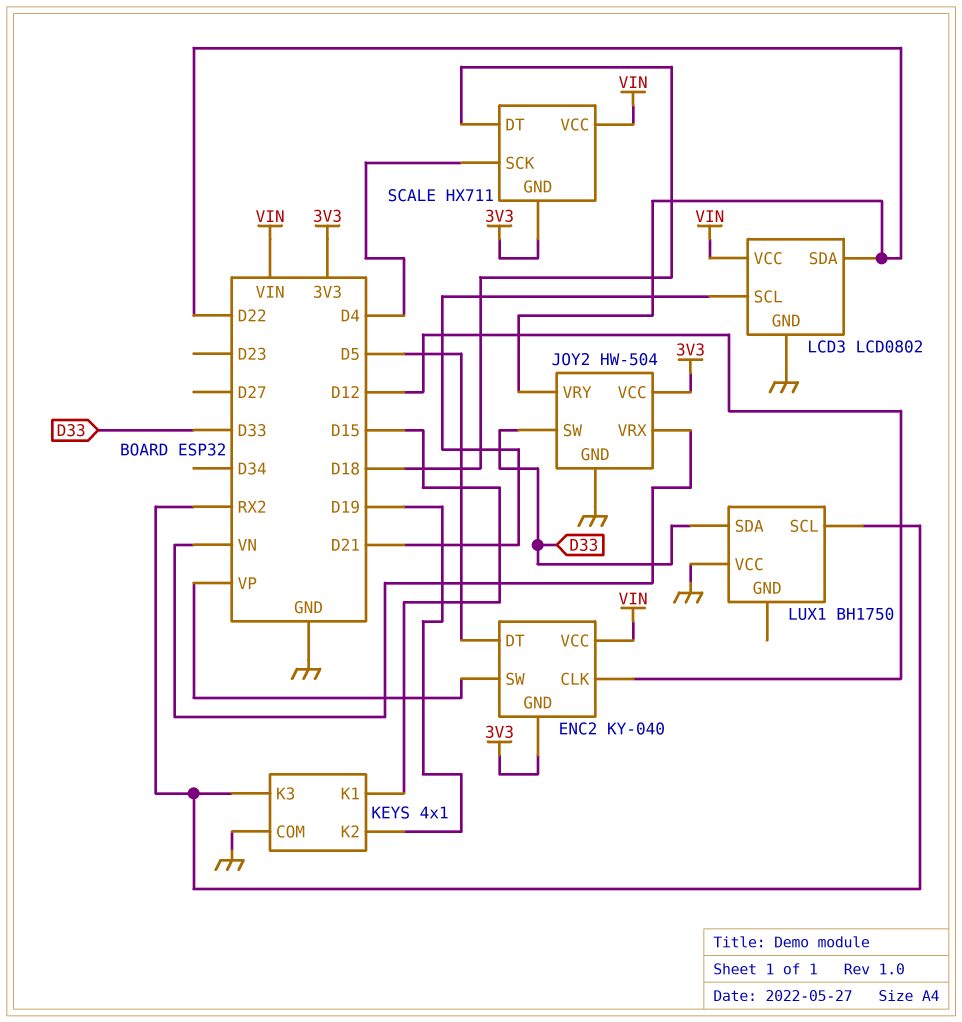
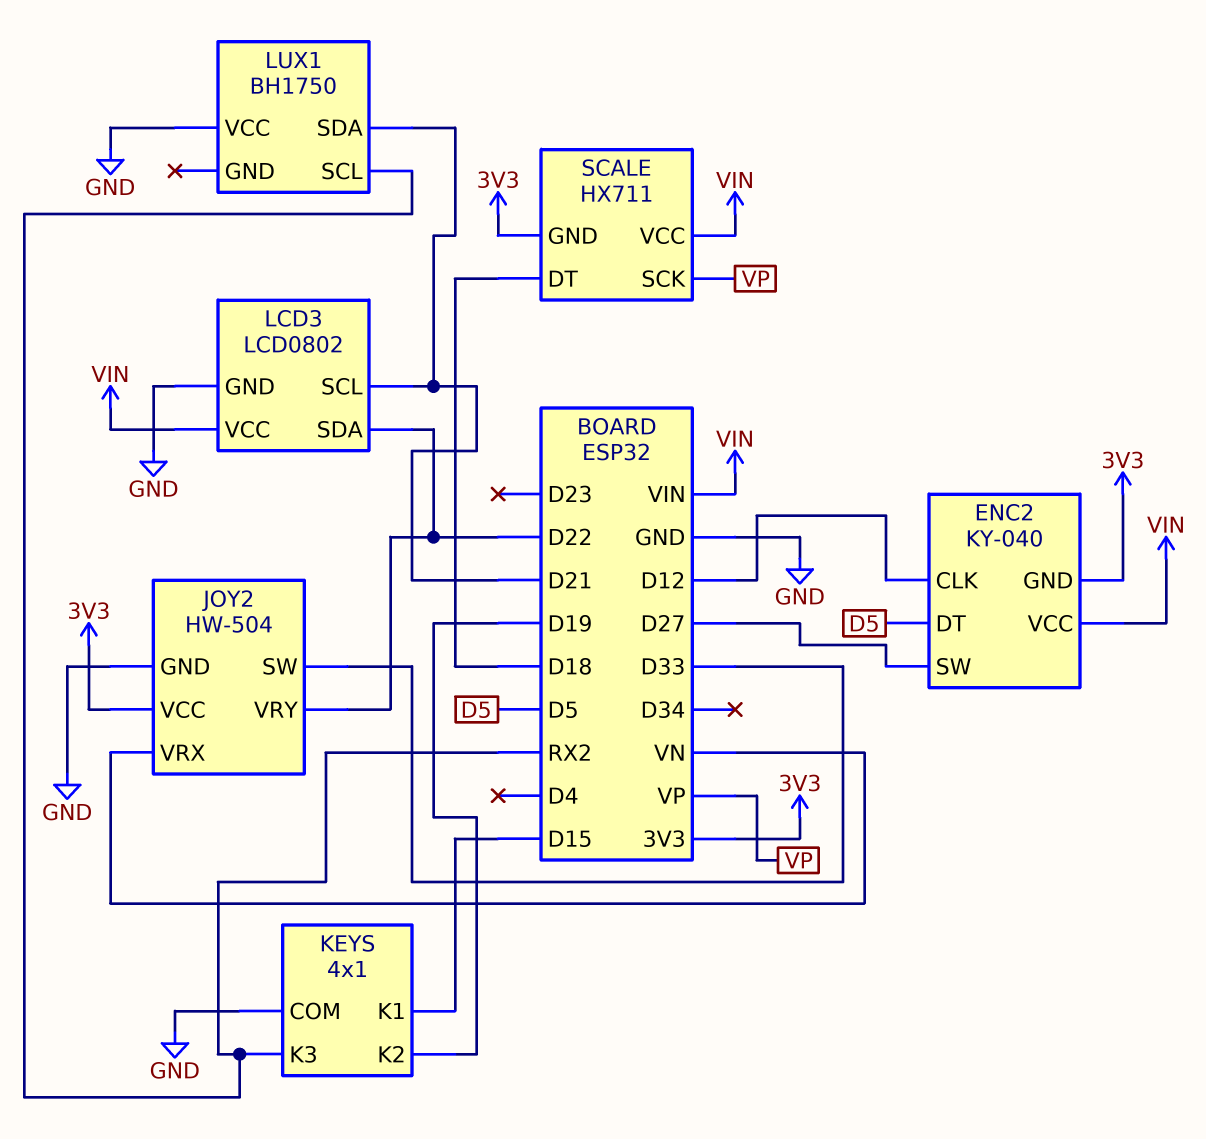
ENC2 pin SW: VP -> D27
LUX1 pin SDA: D33 -> D21
SCALE pin SCK: D4 -> VP

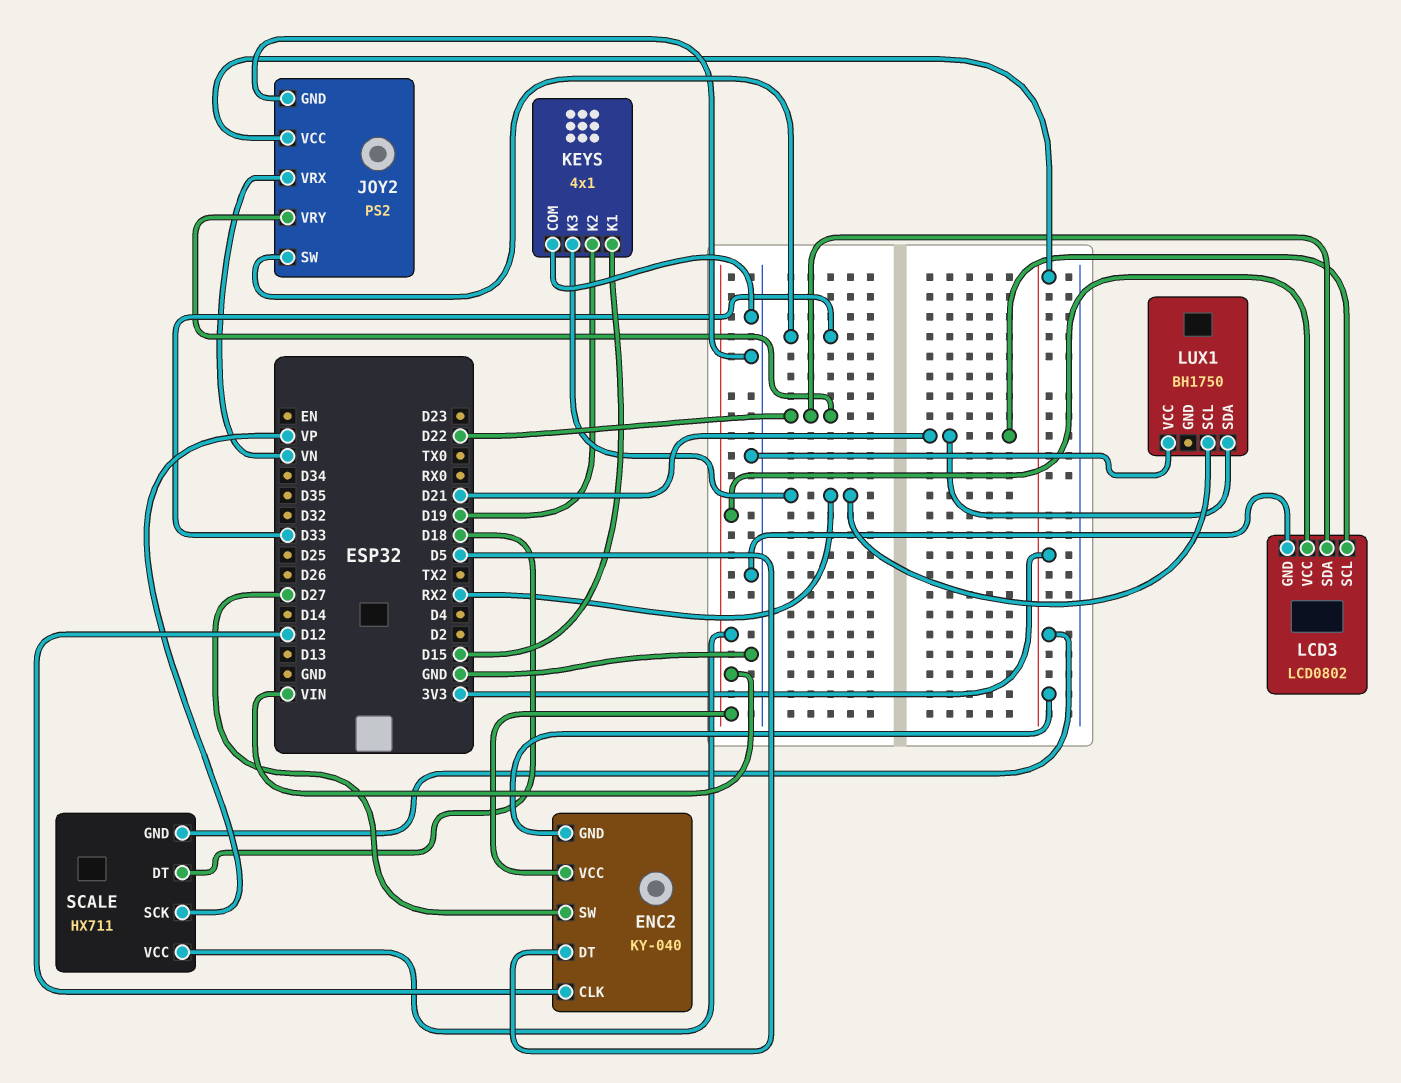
JOY2: HW-504 -> PS2

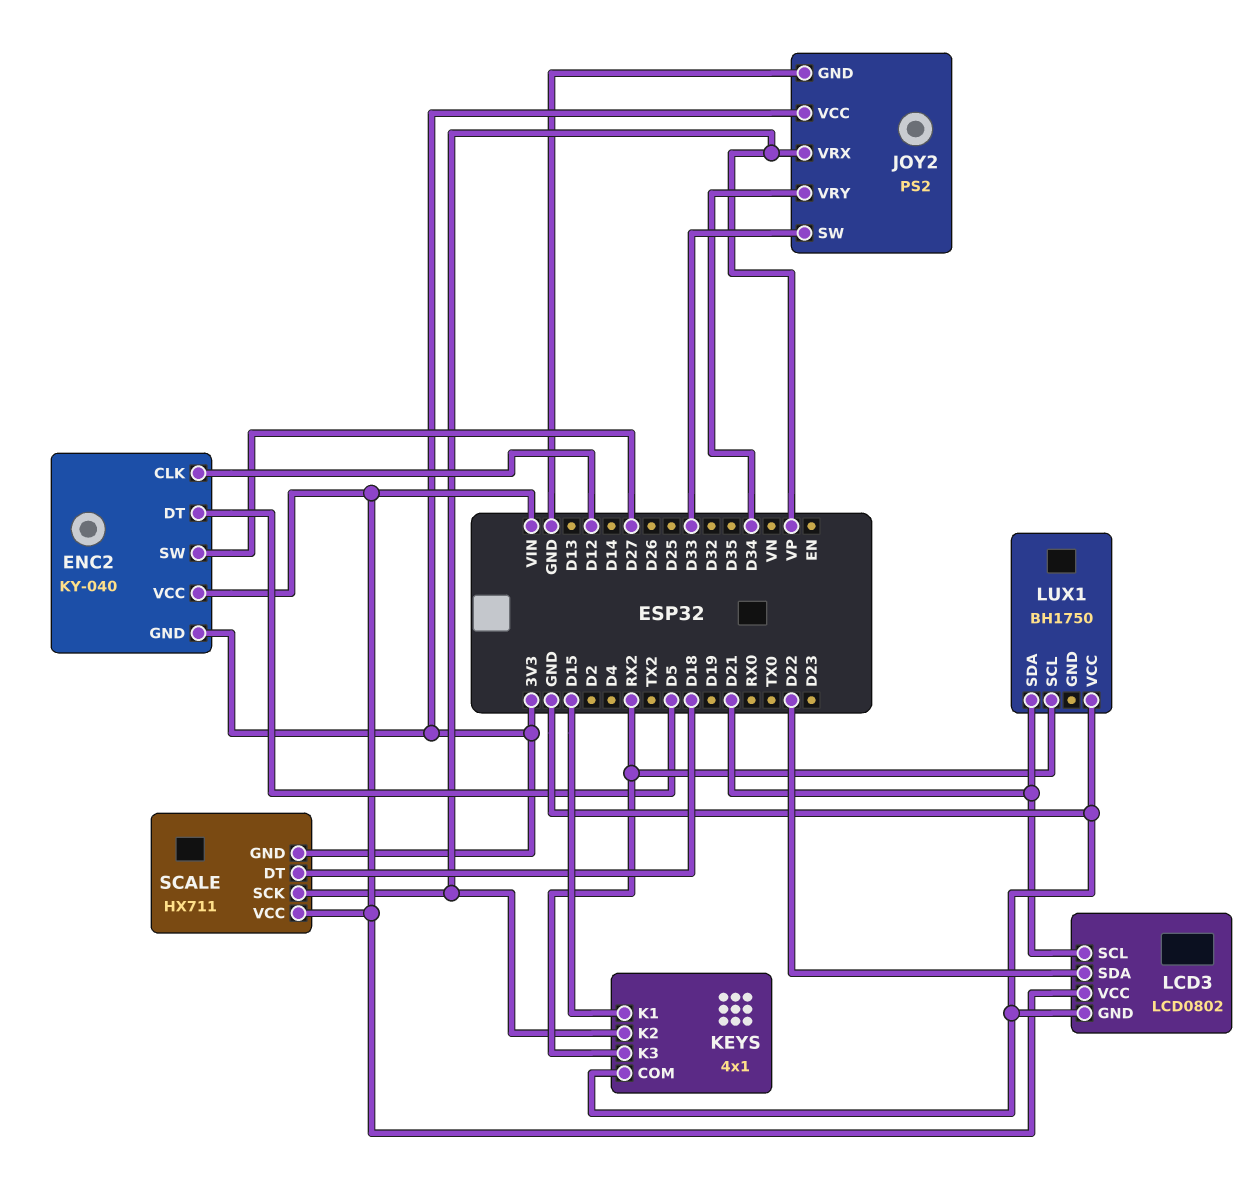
JOY2 pin VRX: VN -> VP
JOY2 pin VRY: D22 -> D34
KEYS pin K2: D19 -> VP

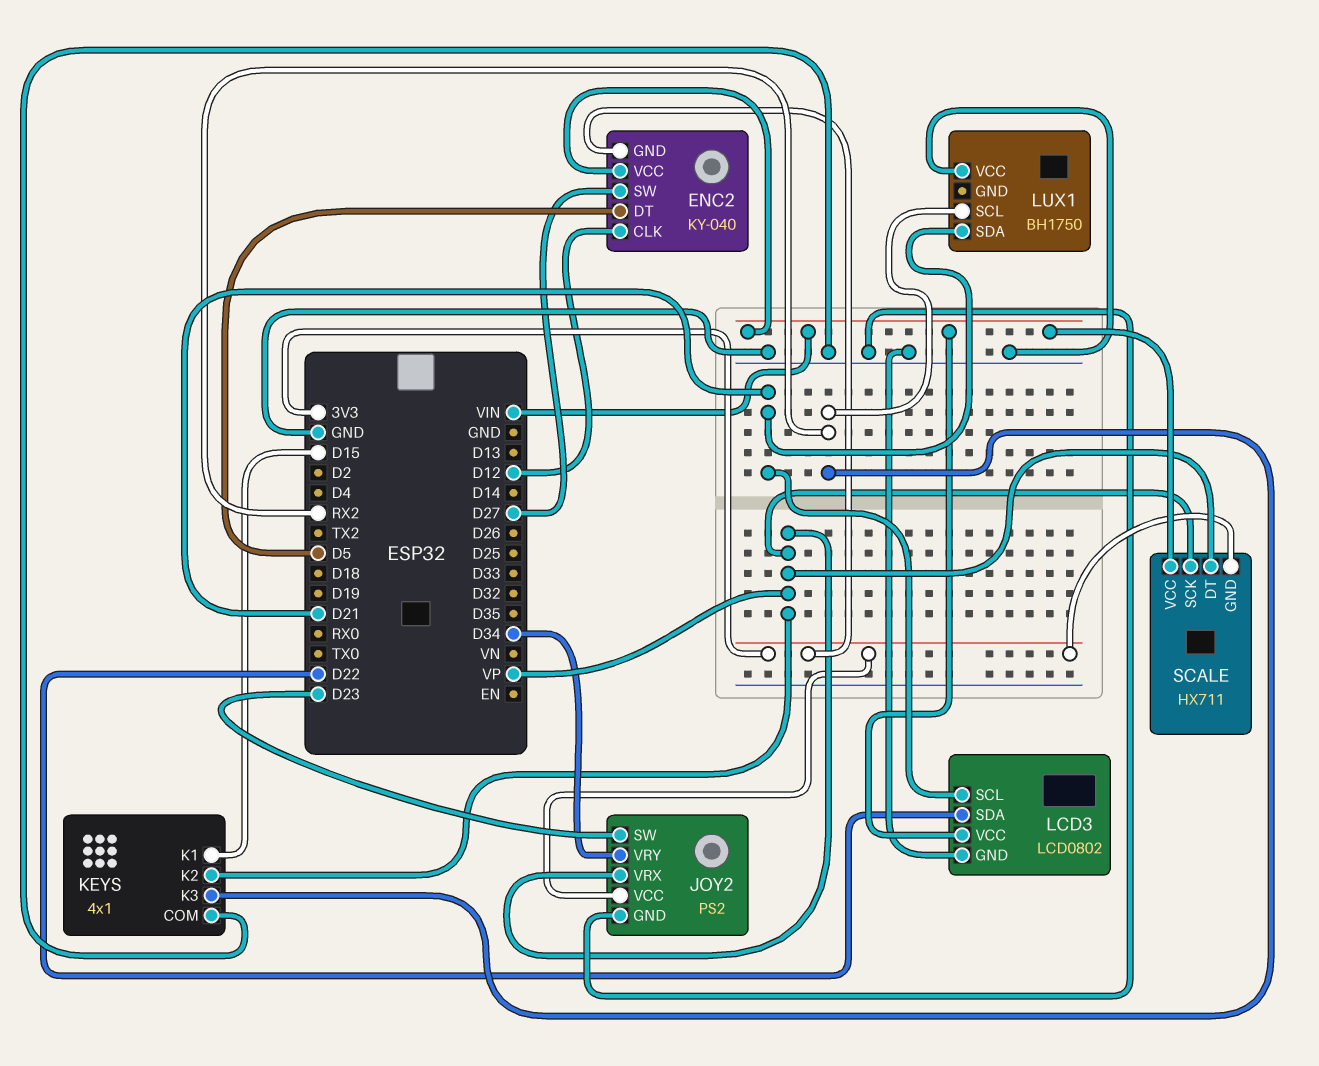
JOY2 pin SW: D33 -> D23
SCALE pin DT: D18 -> VP

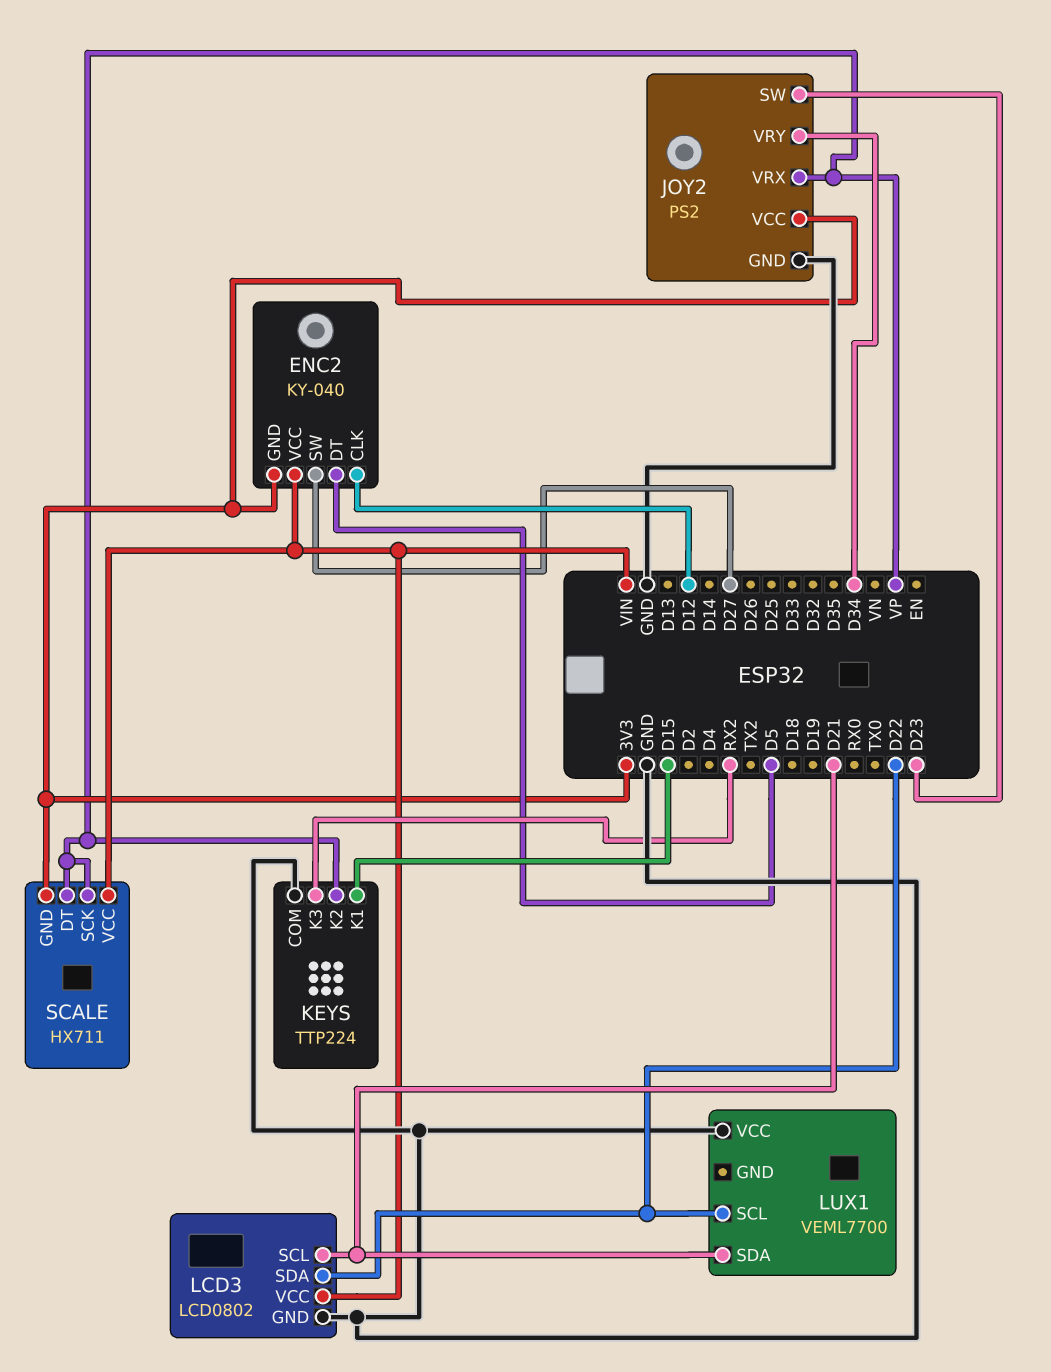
KEYS: 4x1 -> TTP224
LUX1: BH1750 -> VEML7700
LUX1 pin SCL: RX2 -> D22

